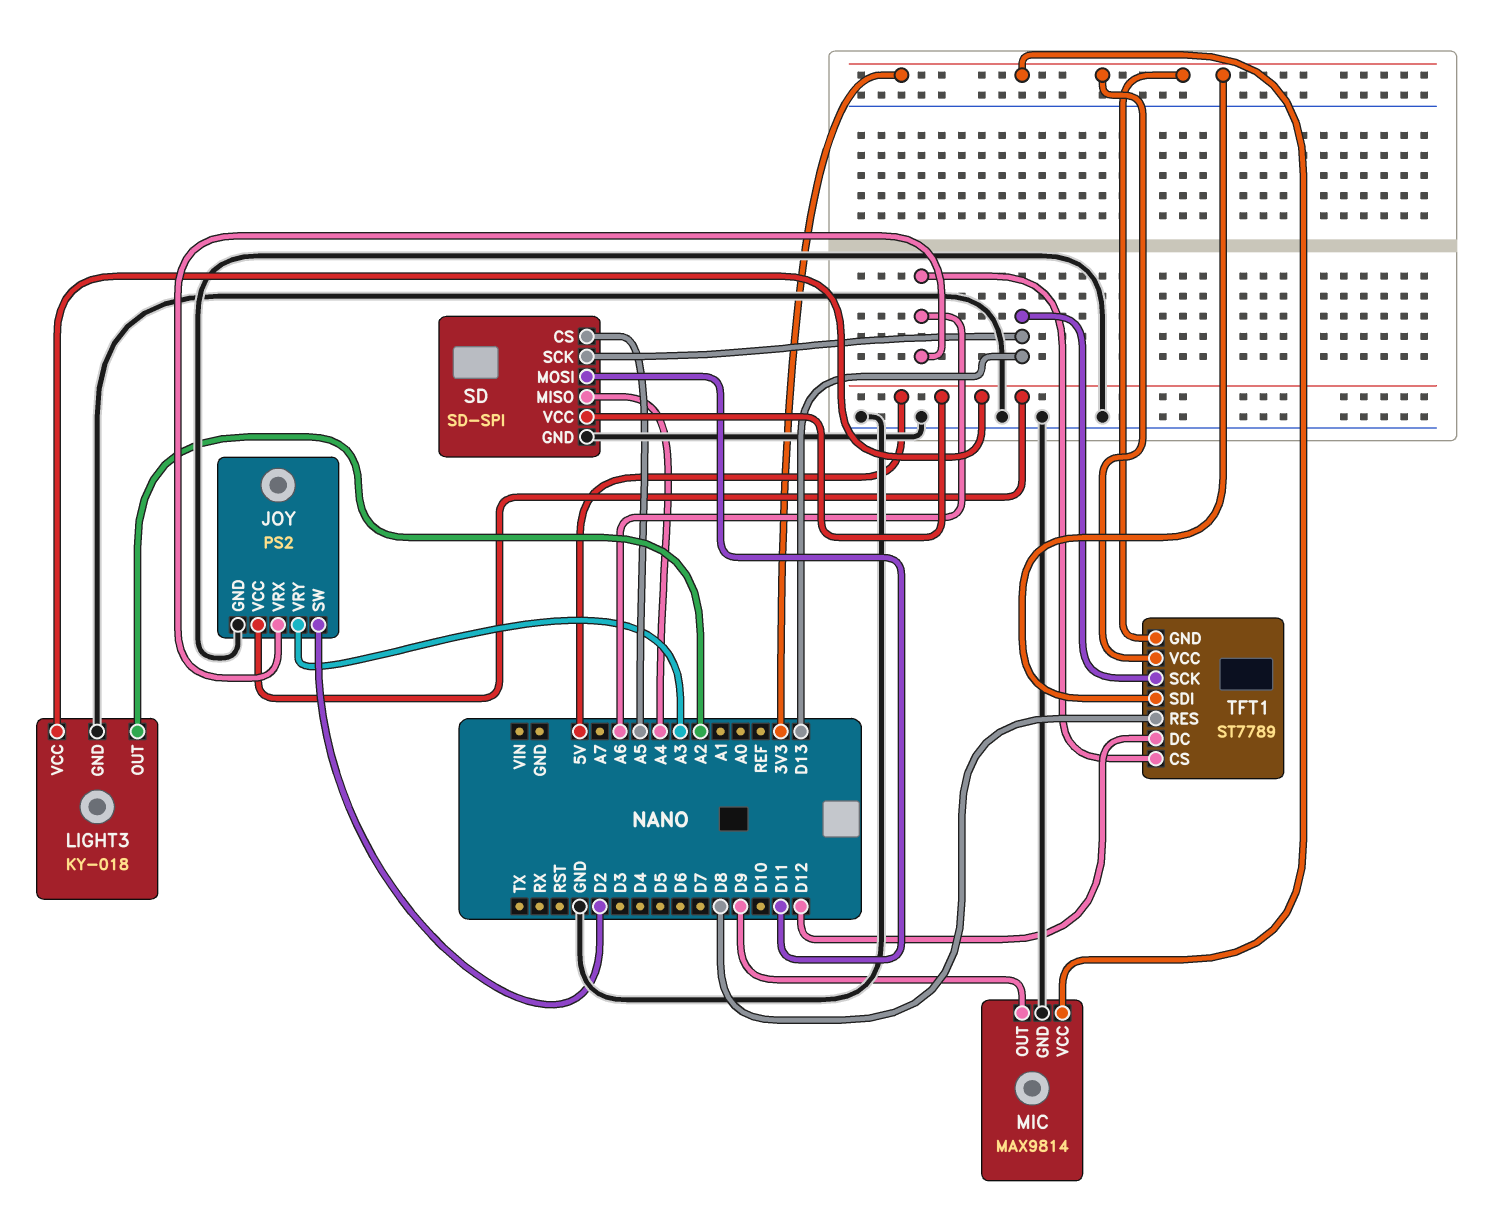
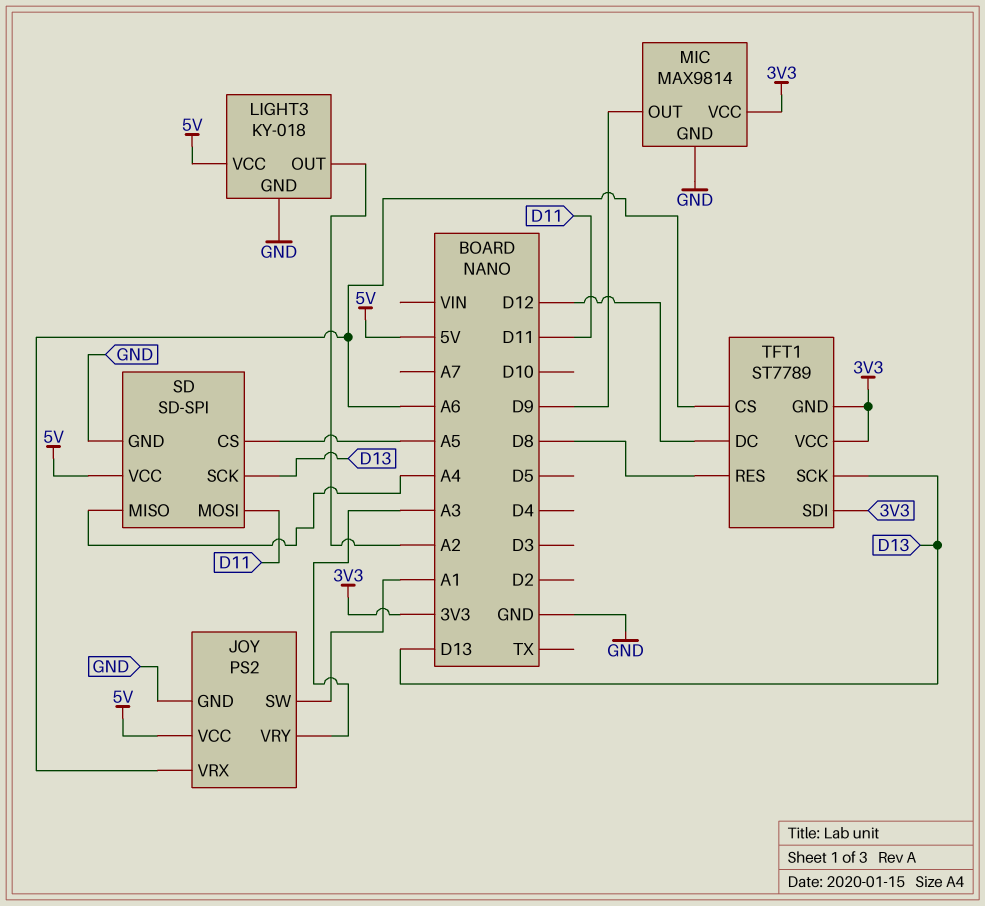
JOY pin SW: D2 -> A1

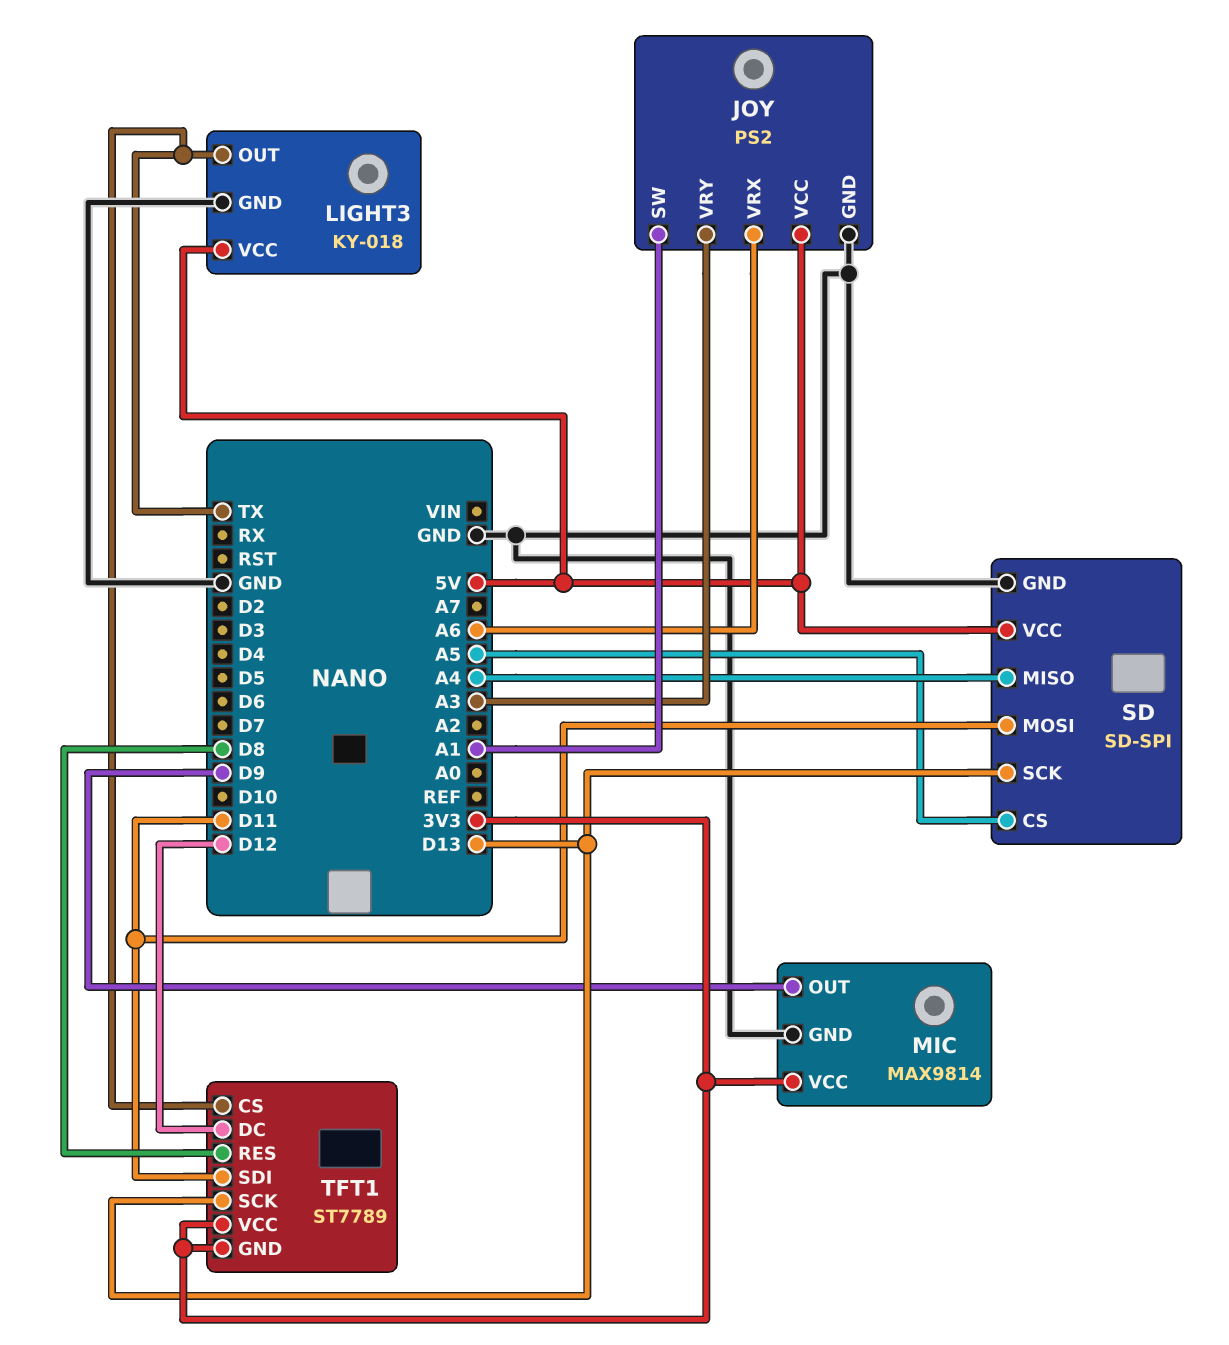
LIGHT3 pin OUT: A2 -> TX
TFT1 pin CS: A6 -> TX
TFT1 pin SDI: 3V3 -> D11

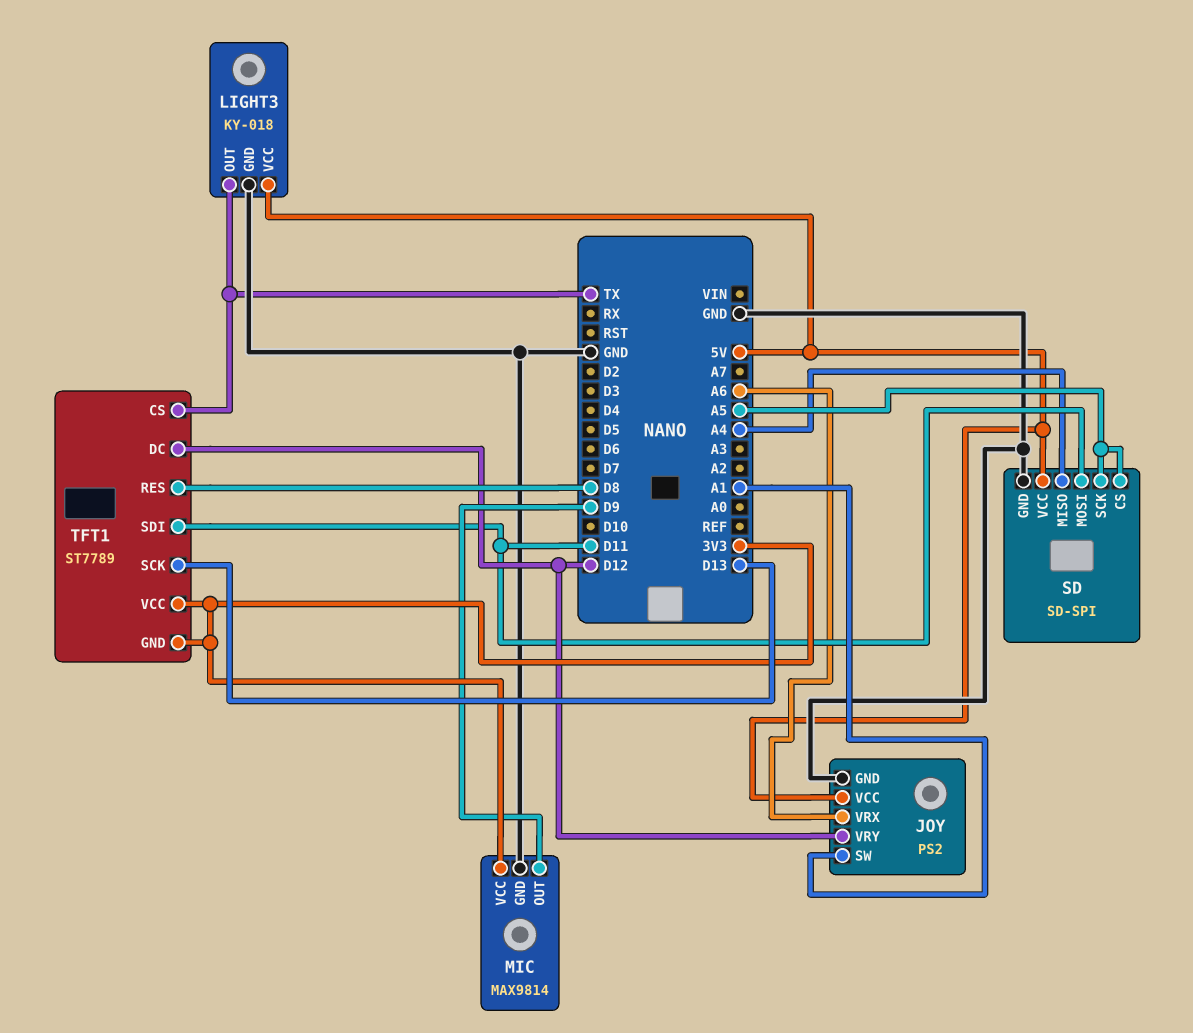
JOY pin VRY: A3 -> D12
SD pin SCK: D13 -> A5

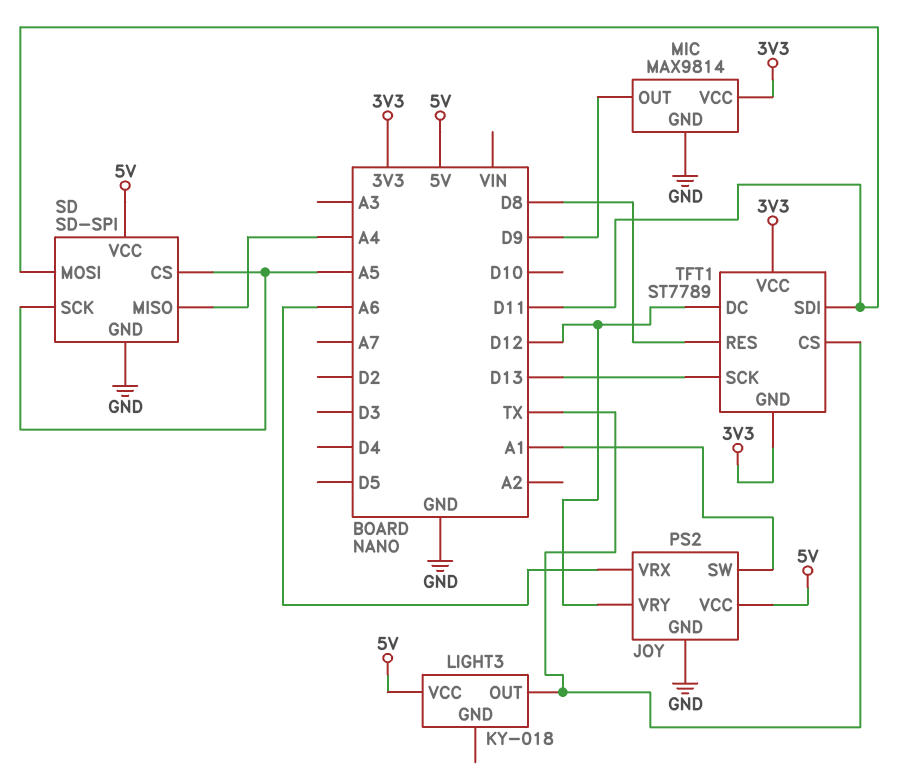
LIGHT3 pin GND: GND -> none

